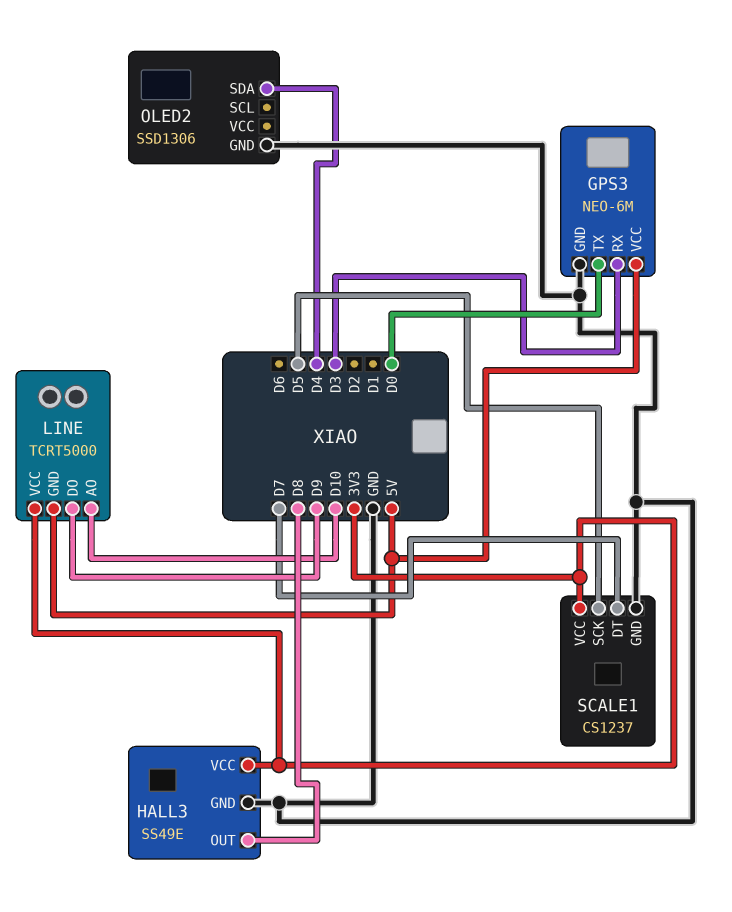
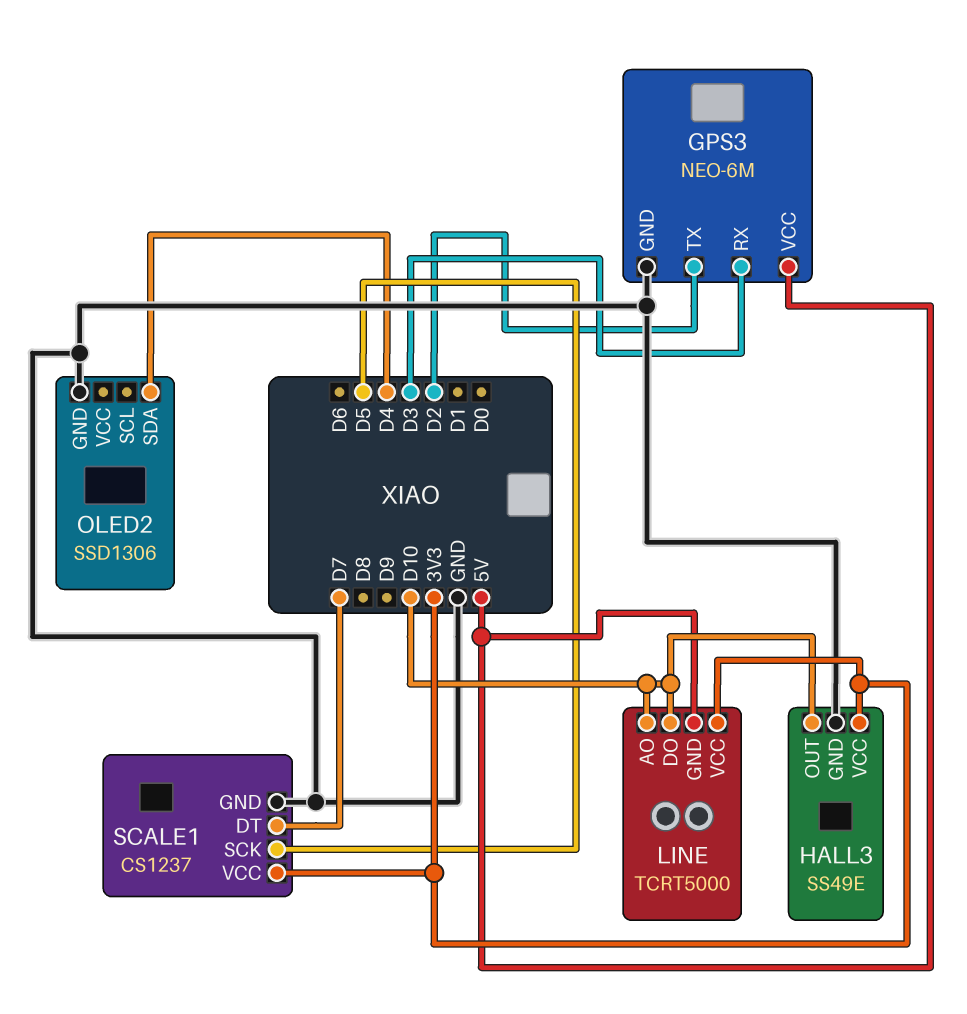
GPS3 pin TX: D0 -> D2
HALL3 pin OUT: D8 -> D10
LINE pin DO: D9 -> D10

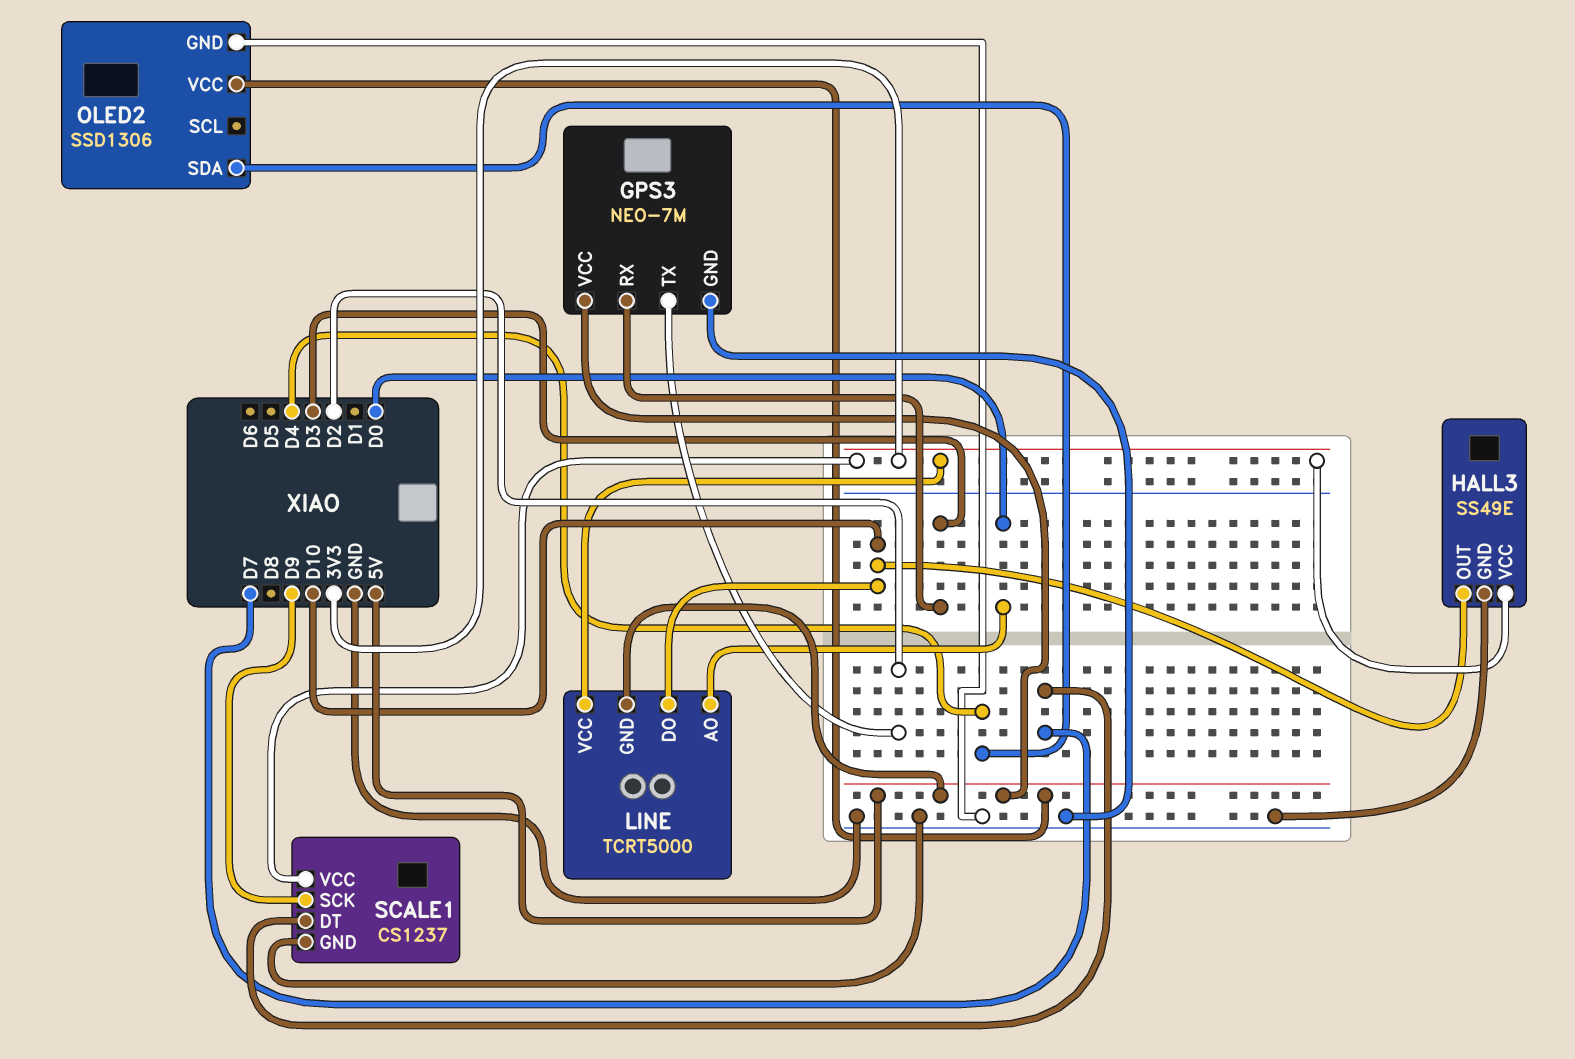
GPS3: NEO-6M -> NEO-7M
LINE pin AO: D10 -> D0
OLED2 pin VCC: none -> 5V
SCALE1 pin SCK: D5 -> D9

